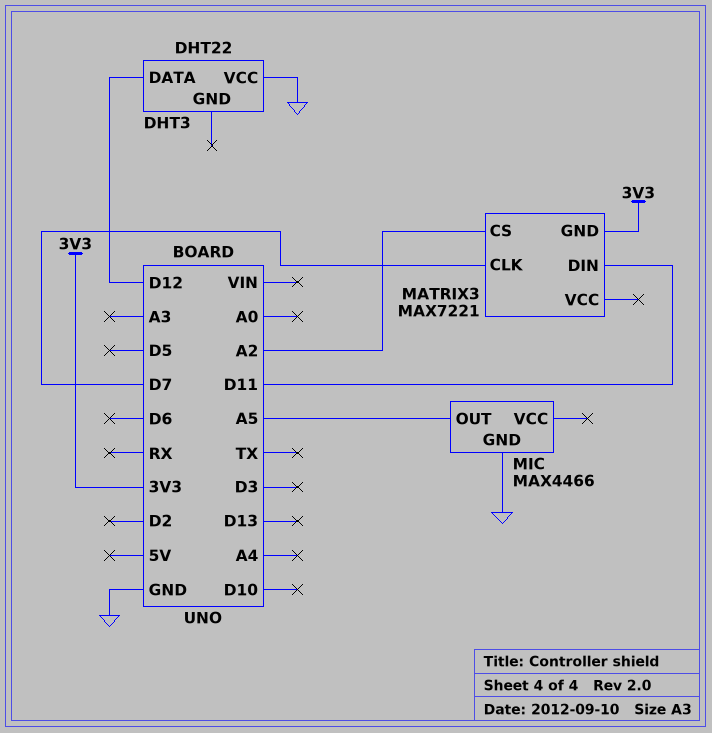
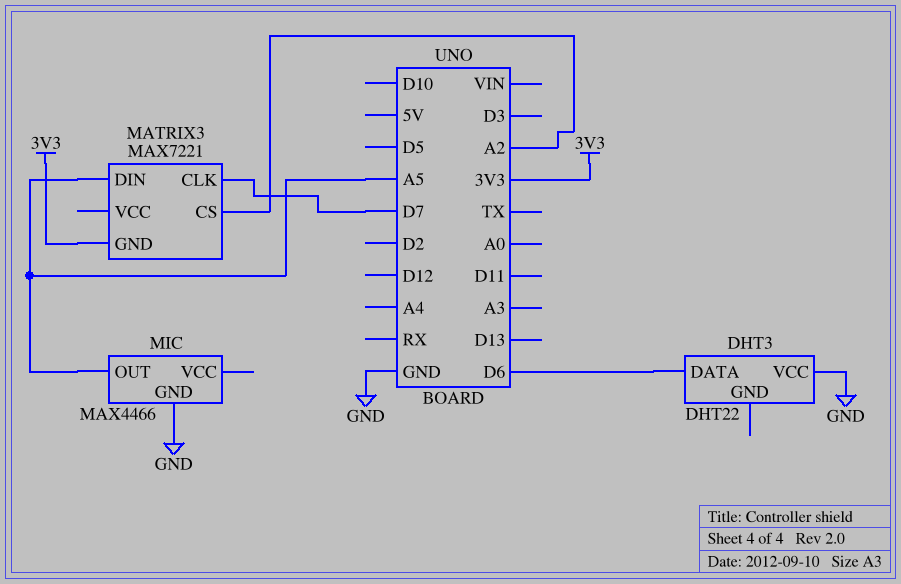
DHT3 pin DATA: D12 -> D6
MATRIX3 pin DIN: D11 -> A5

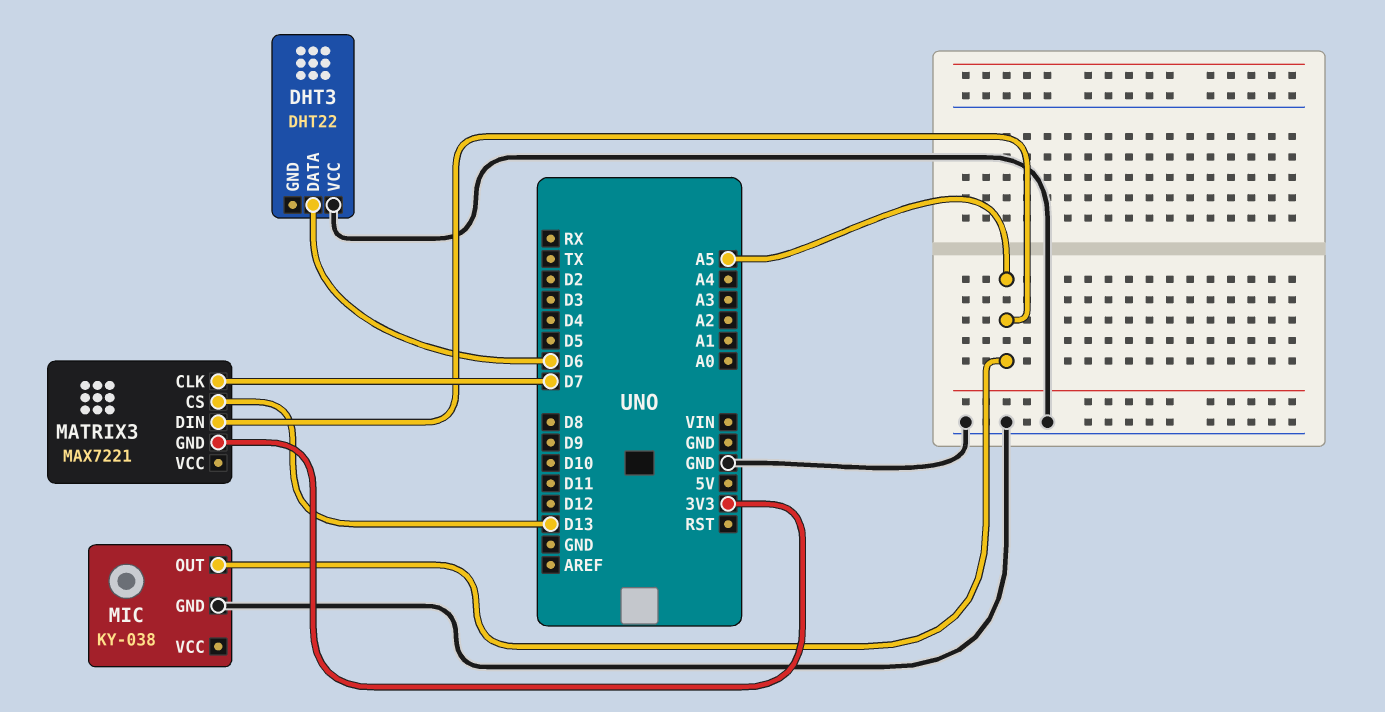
MATRIX3 pin CS: A2 -> D13
MIC: MAX4466 -> KY-038

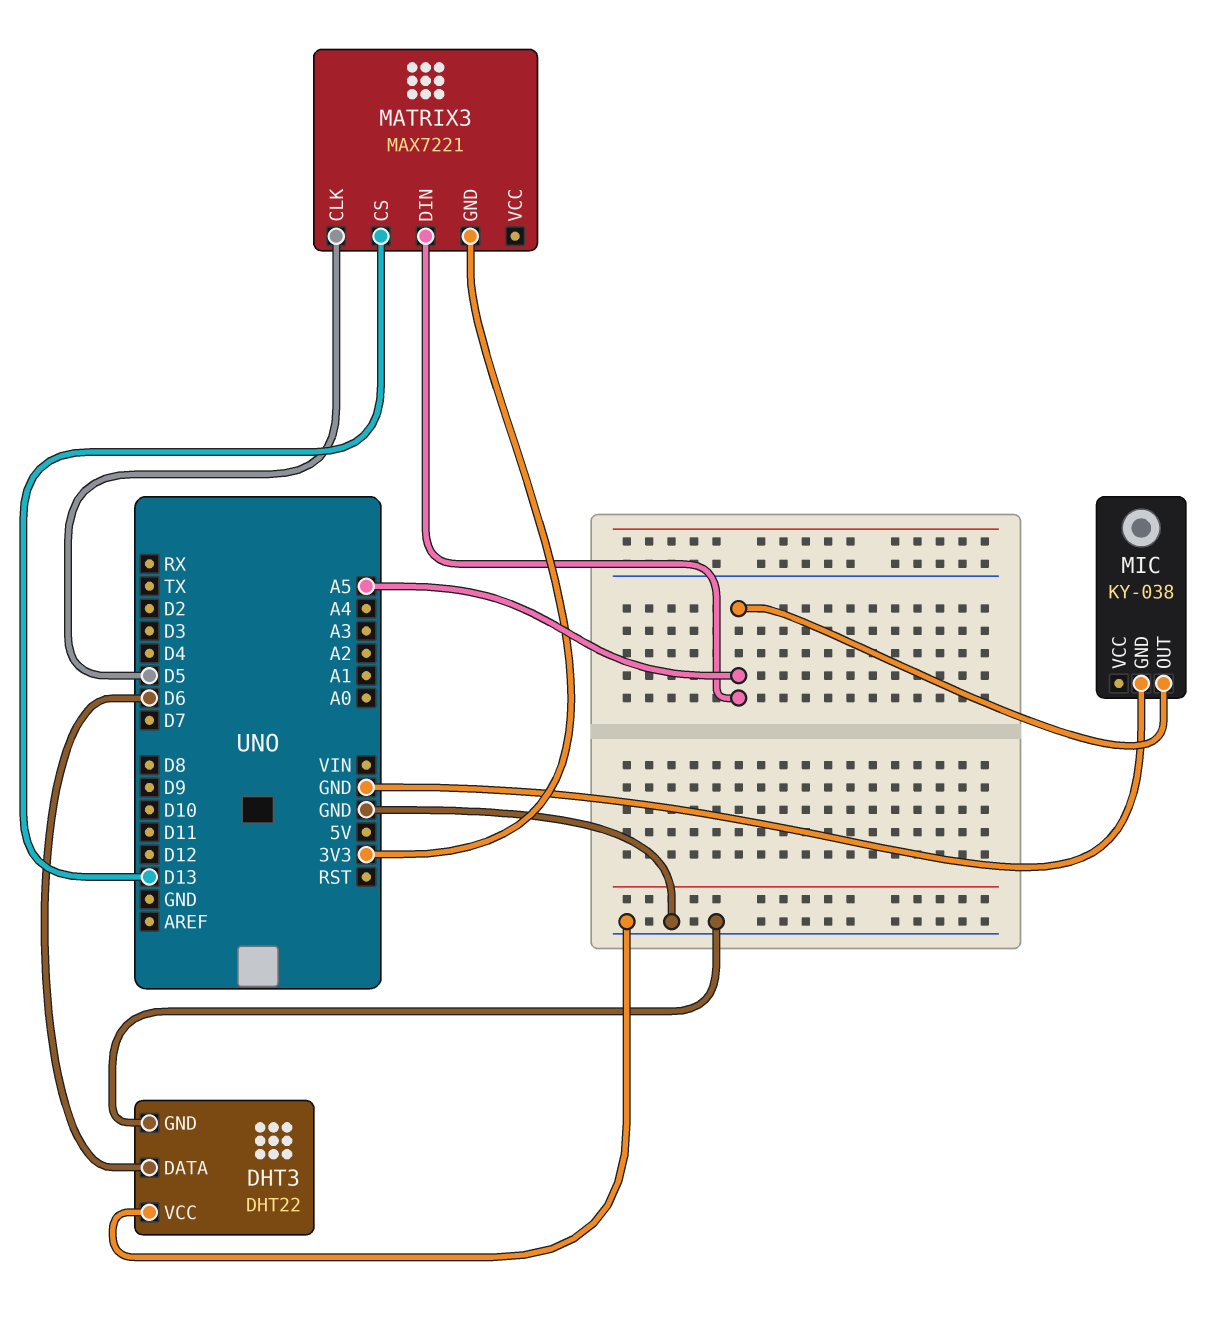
DHT3 pin GND: none -> GND
MATRIX3 pin CLK: D7 -> D5

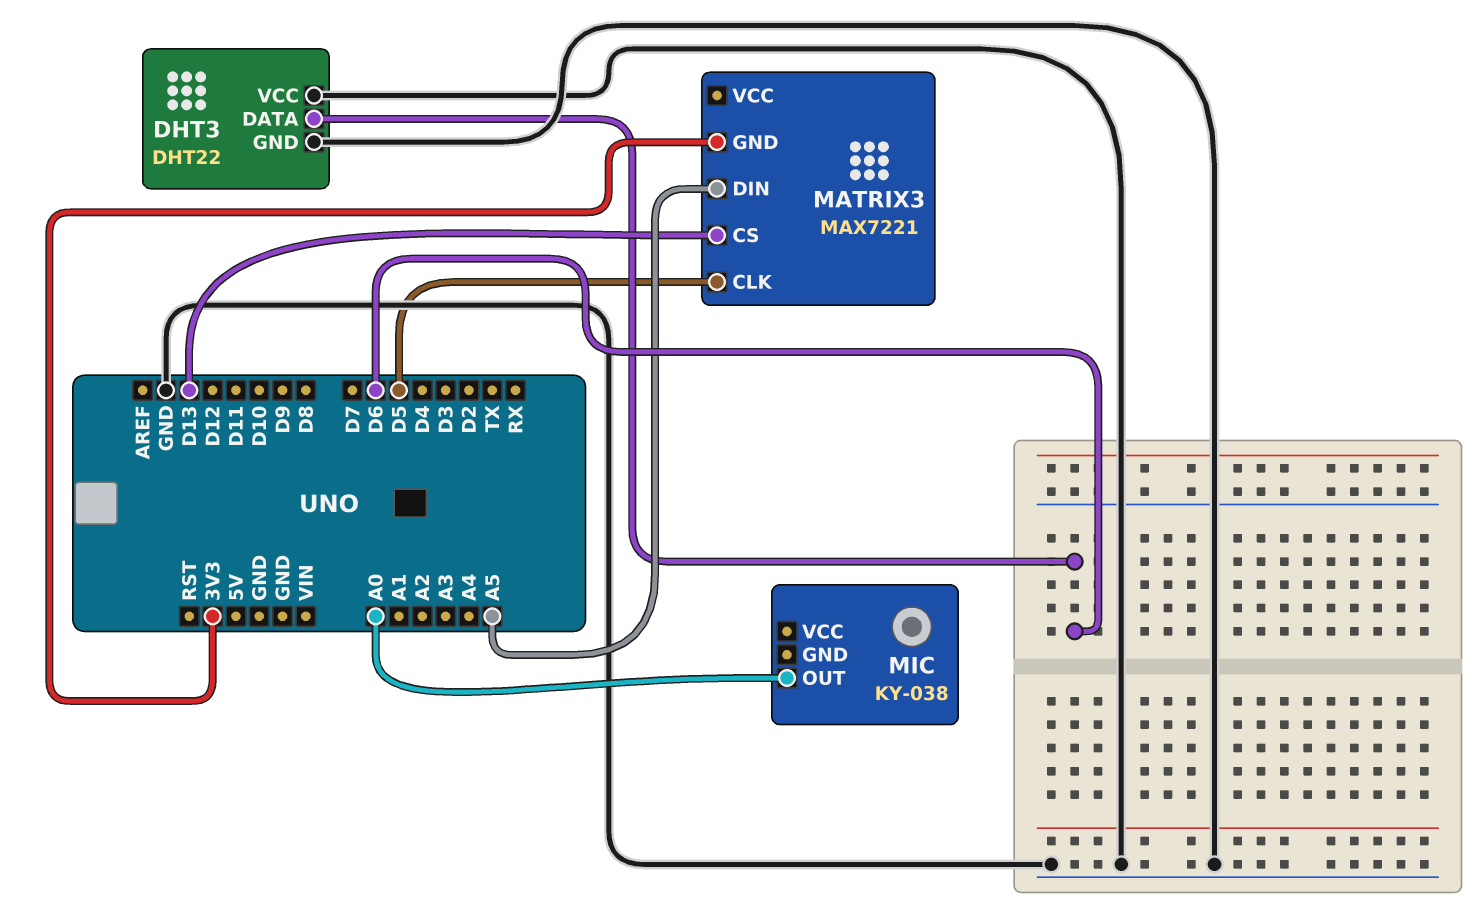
MIC pin GND: GND -> none
MIC pin OUT: A5 -> A0

